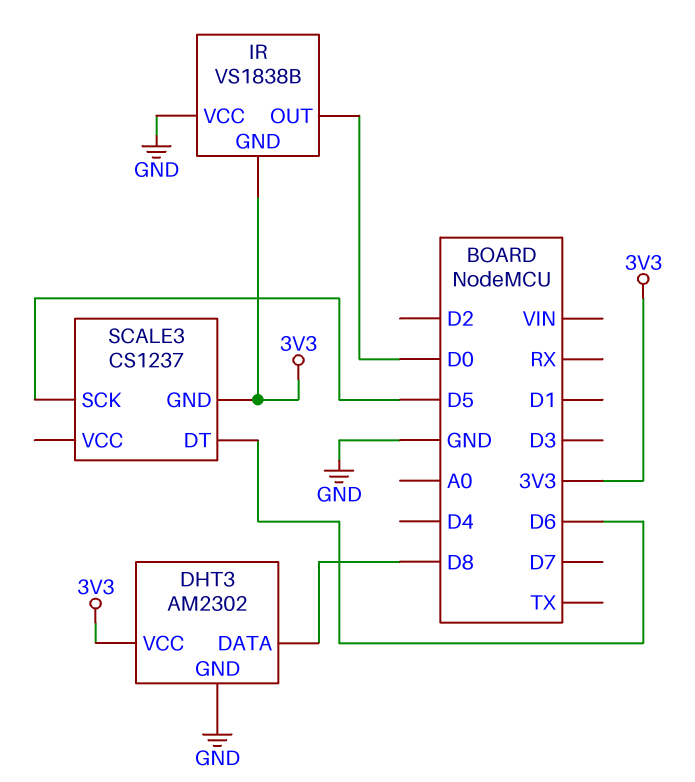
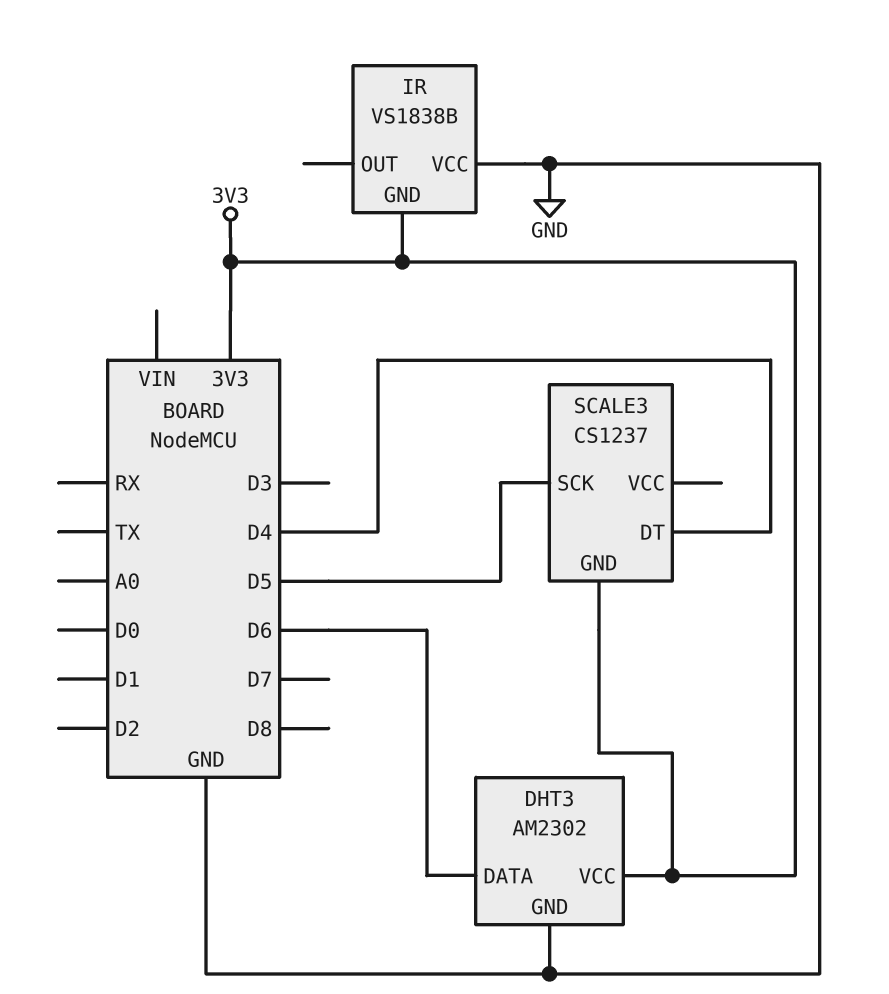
DHT3 pin DATA: D8 -> D6
IR pin OUT: D0 -> none
SCALE3 pin DT: D6 -> D4

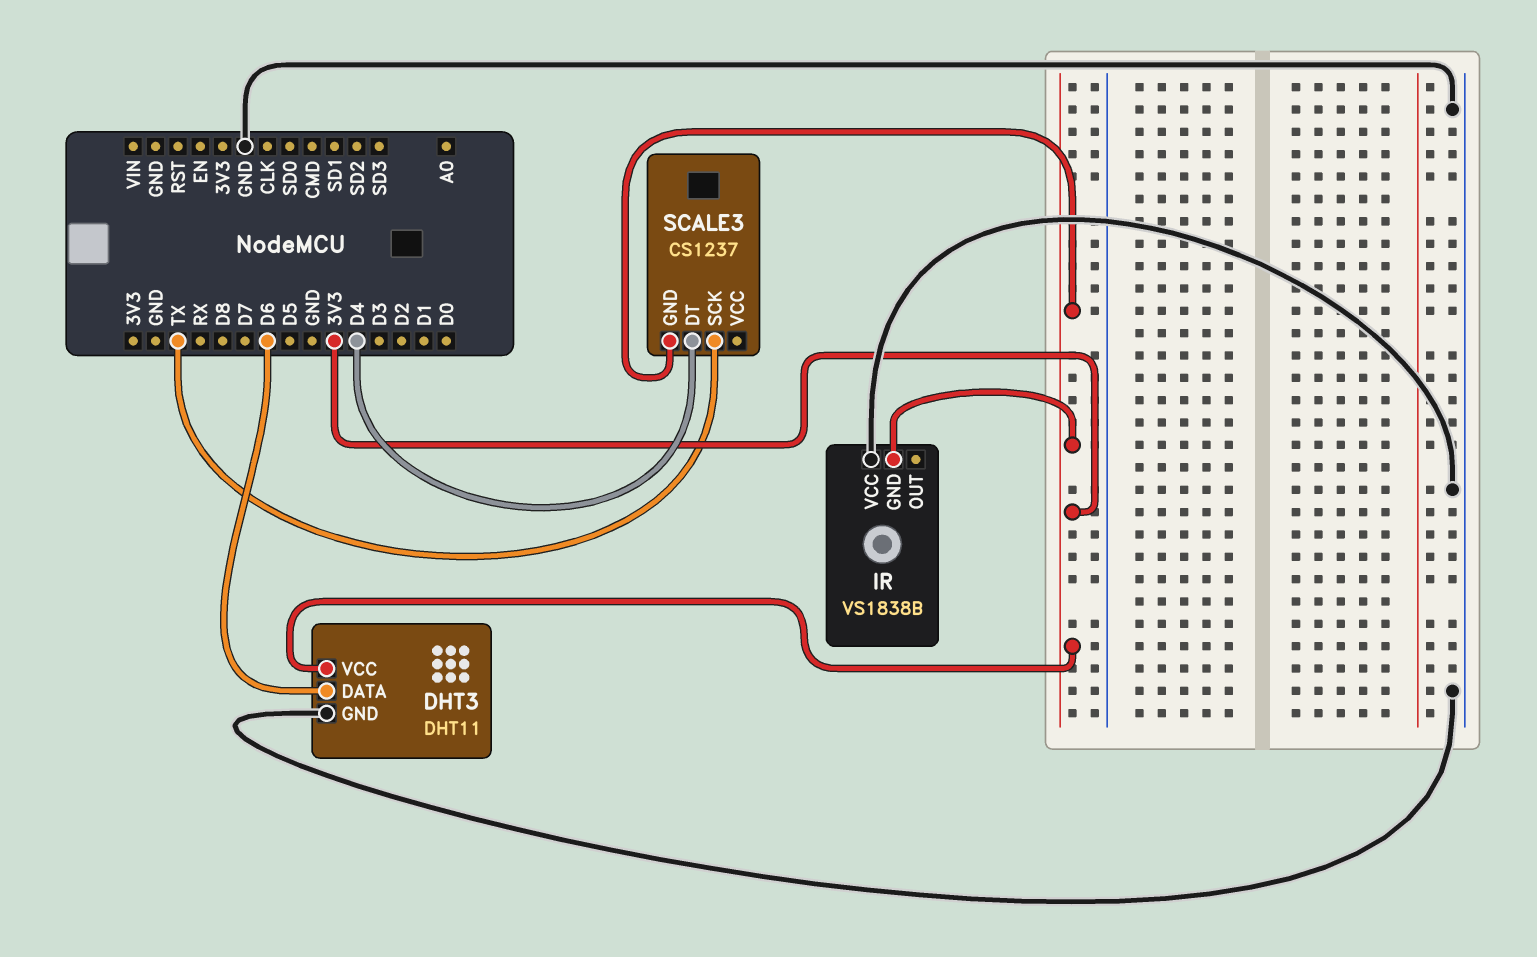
DHT3: AM2302 -> DHT11
SCALE3 pin SCK: D5 -> TX

